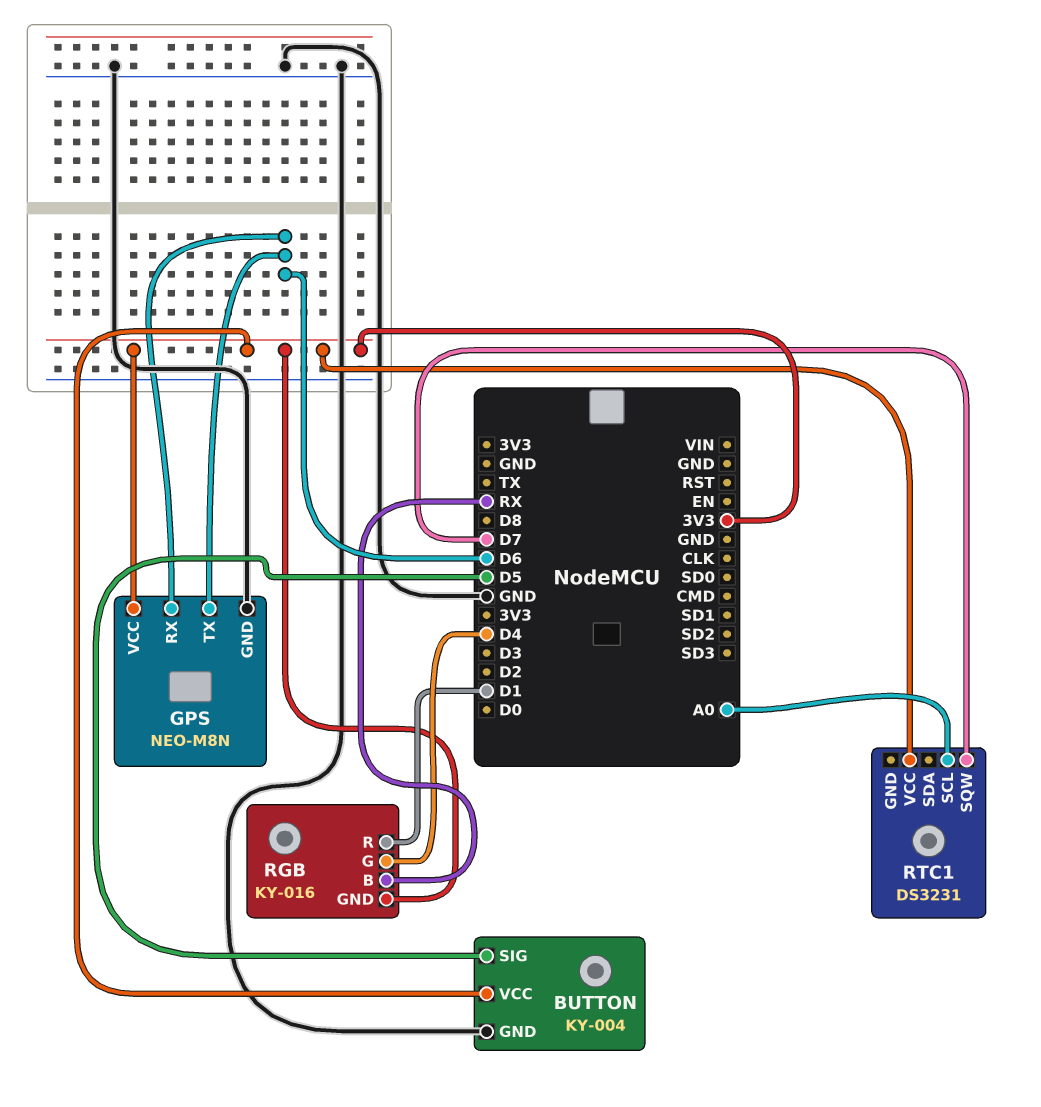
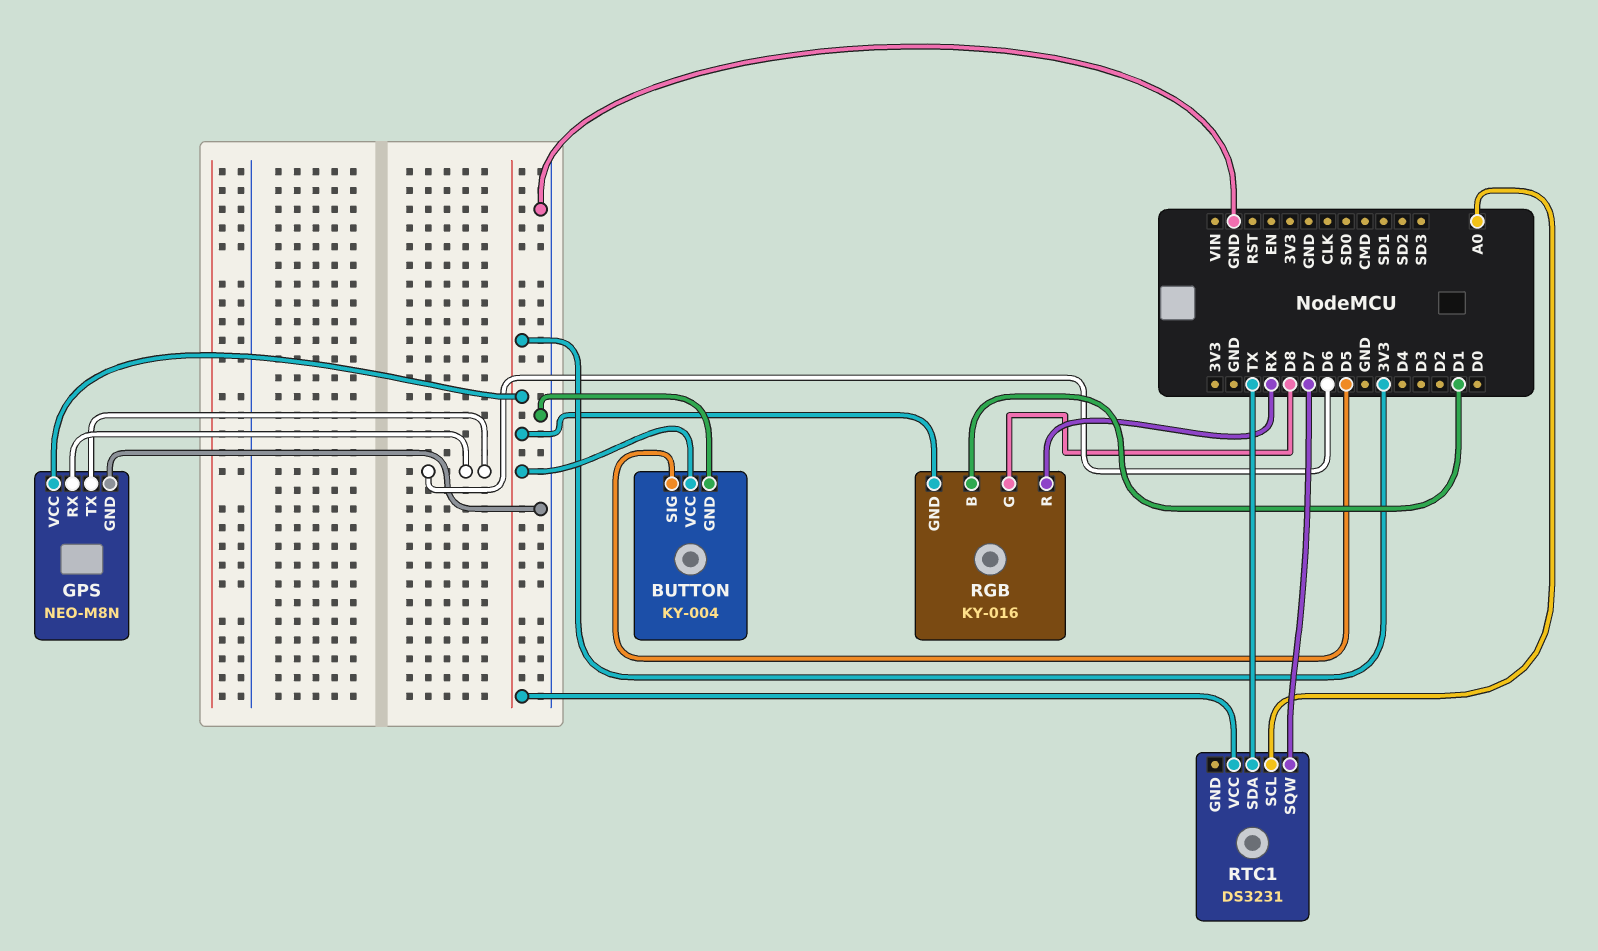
RGB pin B: RX -> D1
RGB pin G: D4 -> D8
RGB pin R: D1 -> RX
RTC1 pin SDA: none -> TX

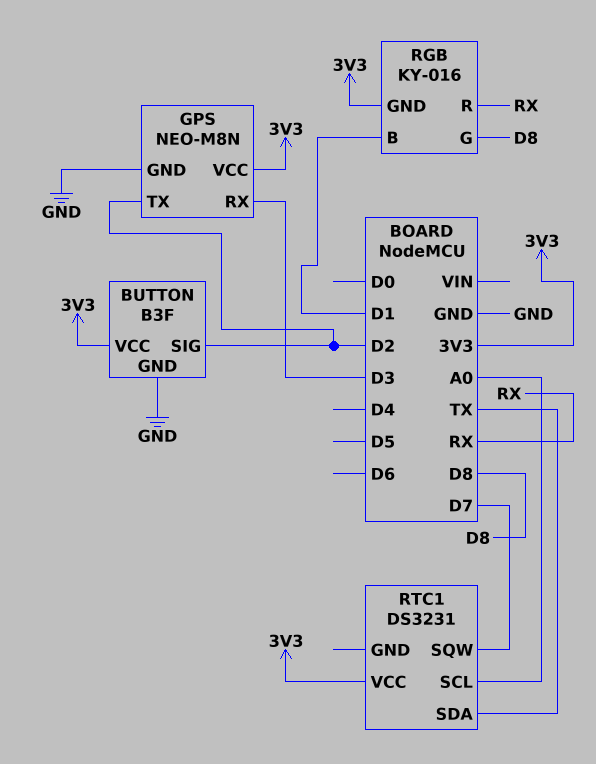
BUTTON: KY-004 -> B3F
BUTTON pin SIG: D5 -> D2
GPS pin RX: D6 -> D3
GPS pin TX: D6 -> D2

